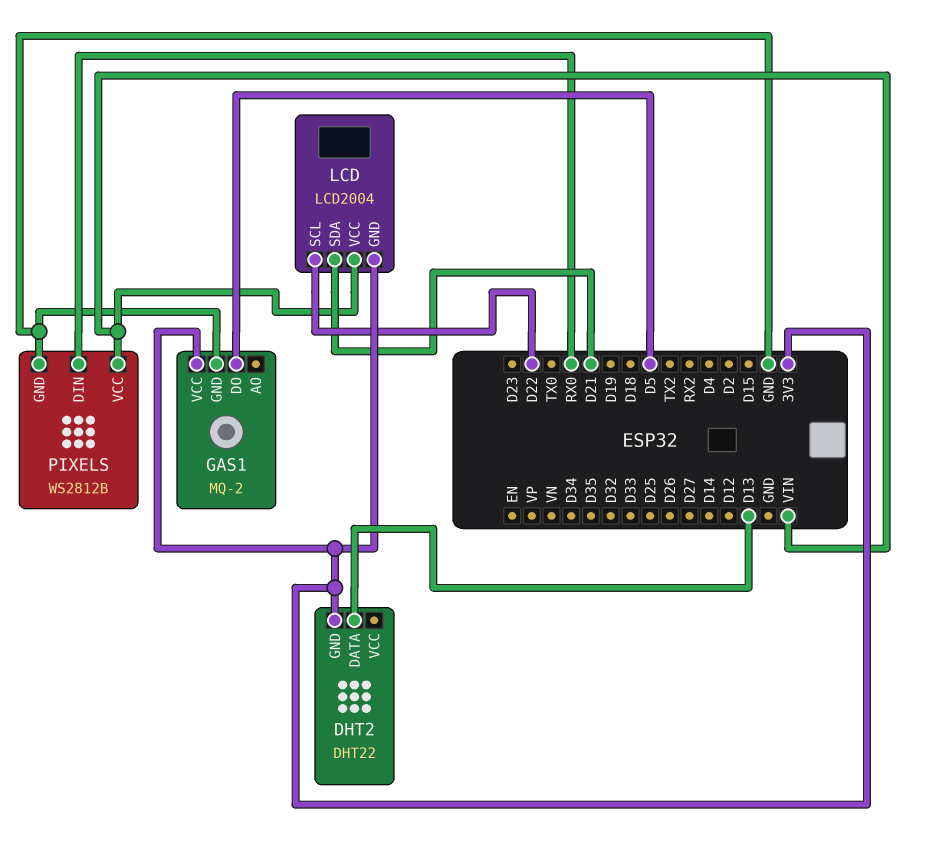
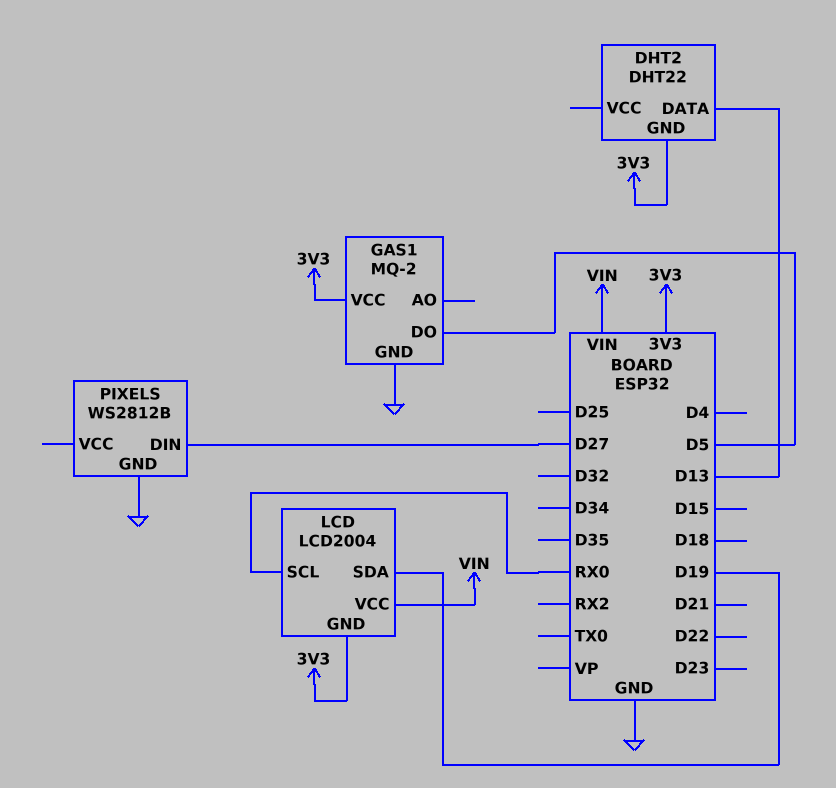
LCD pin SCL: D22 -> RX0
LCD pin SDA: D21 -> D19
PIXELS pin DIN: RX0 -> D27
PIXELS pin VCC: VIN -> none

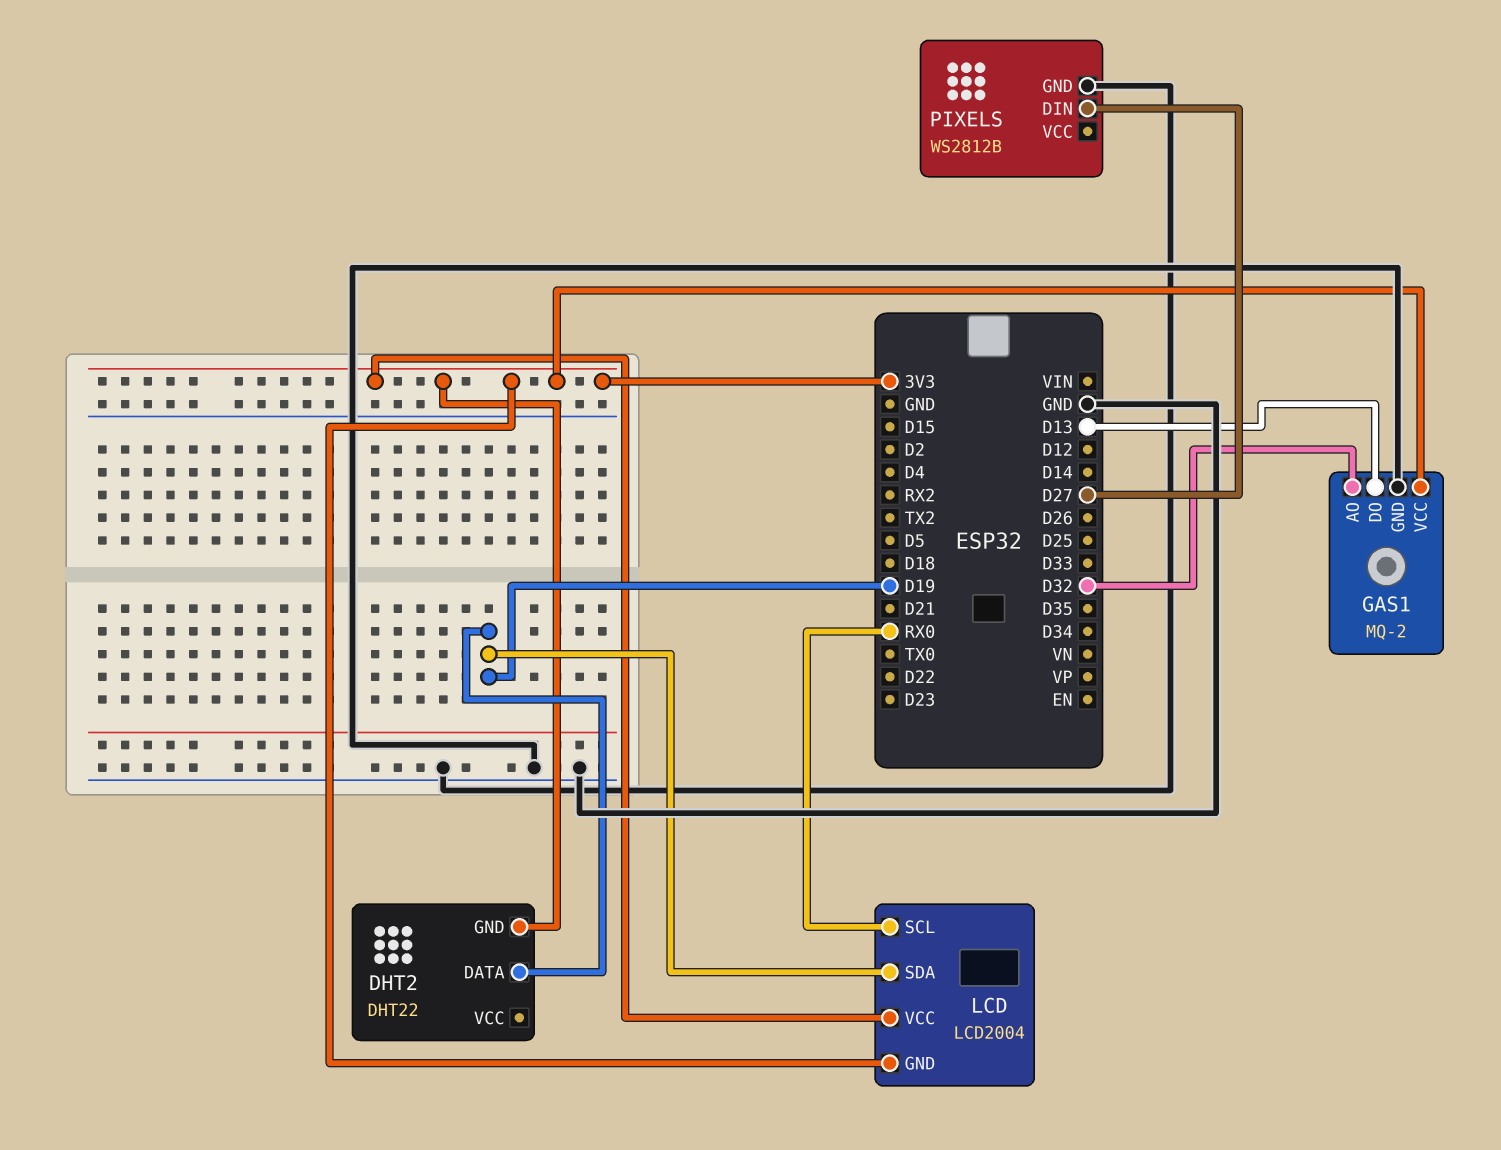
DHT2 pin DATA: D13 -> D19
GAS1 pin AO: none -> D32
GAS1 pin DO: D5 -> D13
LCD pin VCC: VIN -> 3V3

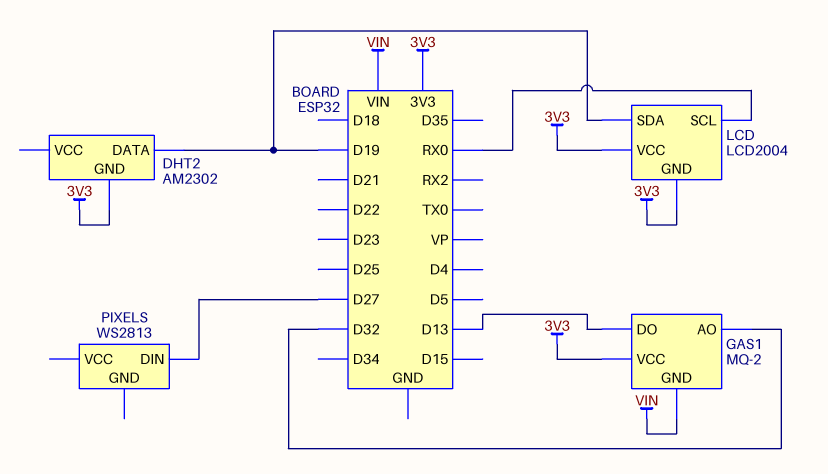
DHT2: DHT22 -> AM2302
GAS1 pin GND: GND -> VIN
PIXELS: WS2812B -> WS2813
PIXELS pin GND: GND -> none

